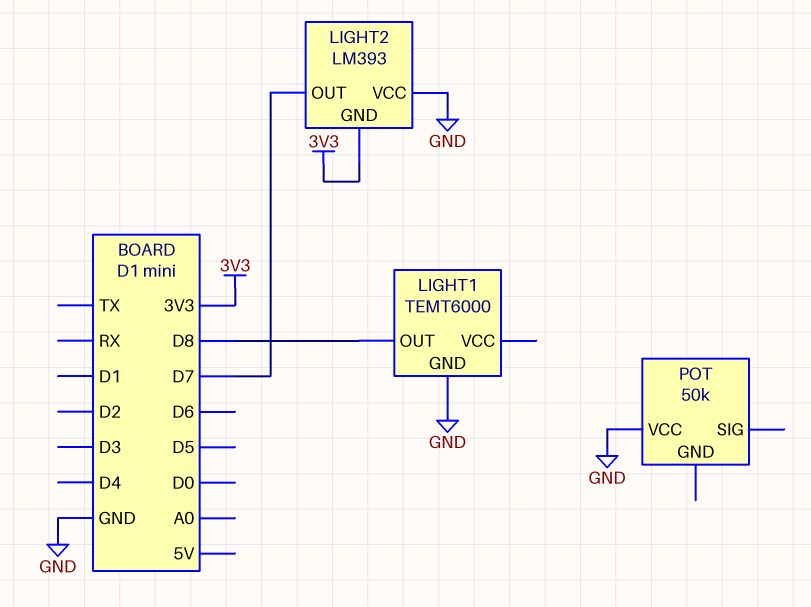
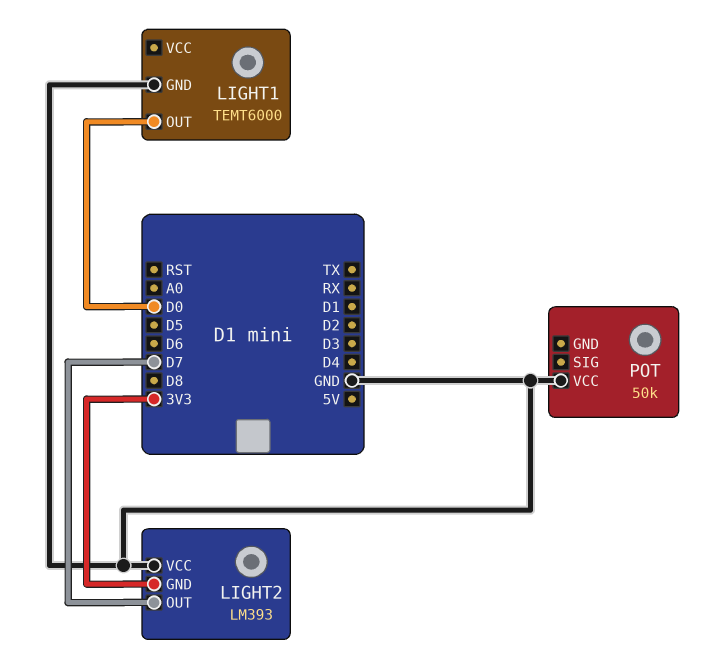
LIGHT1 pin OUT: D8 -> D0

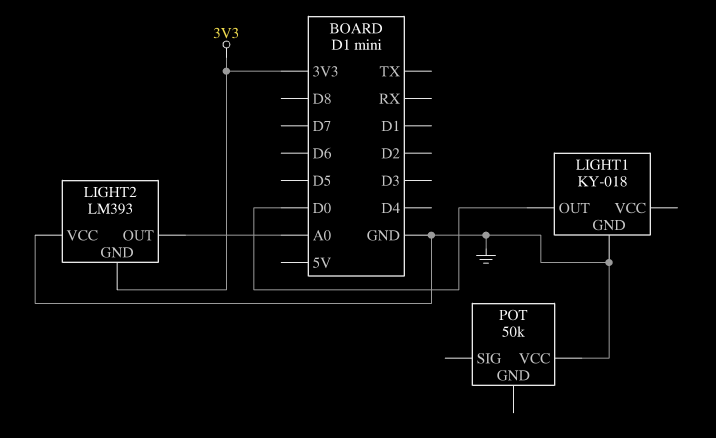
LIGHT1: TEMT6000 -> KY-018
LIGHT2 pin OUT: D7 -> A0

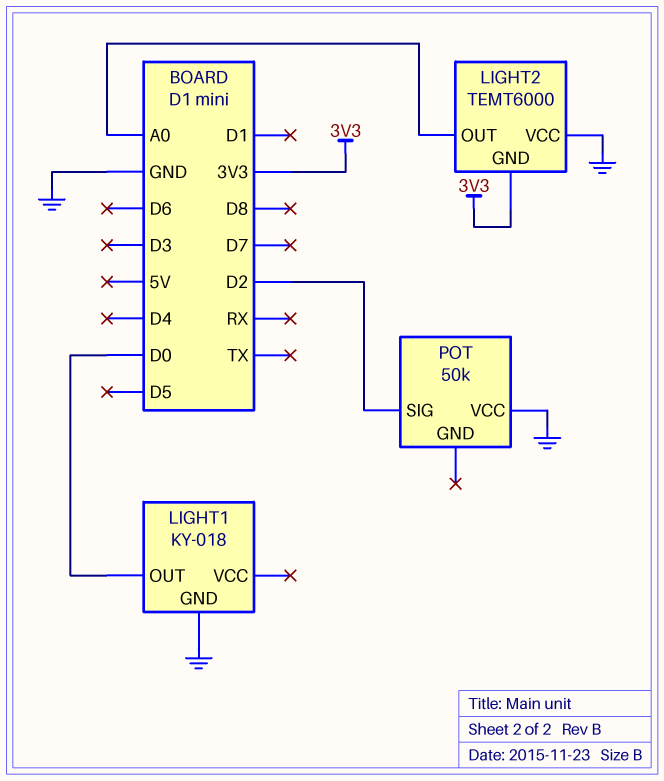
LIGHT2: LM393 -> TEMT6000
POT pin SIG: none -> D2

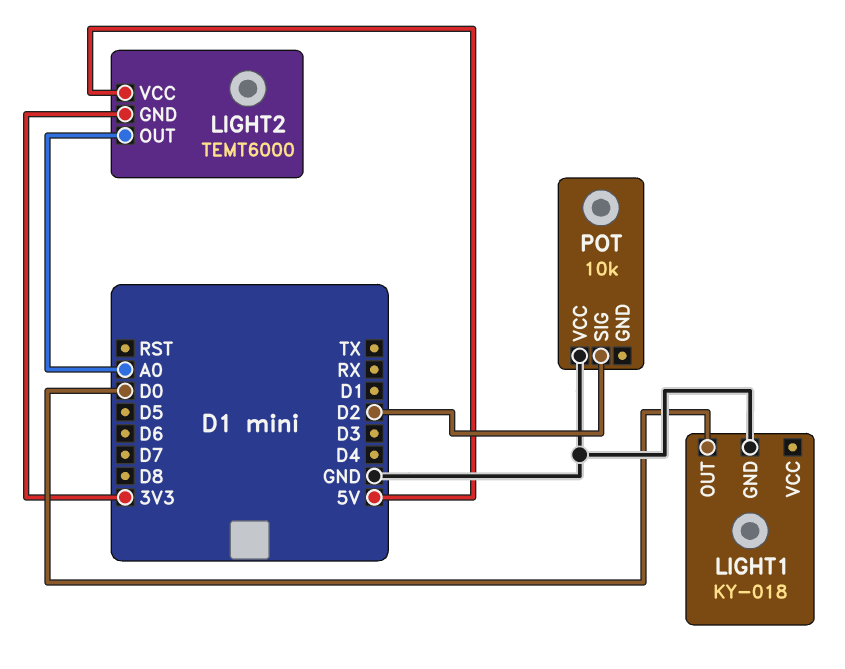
LIGHT2 pin VCC: GND -> 5V
POT: 50k -> 10k

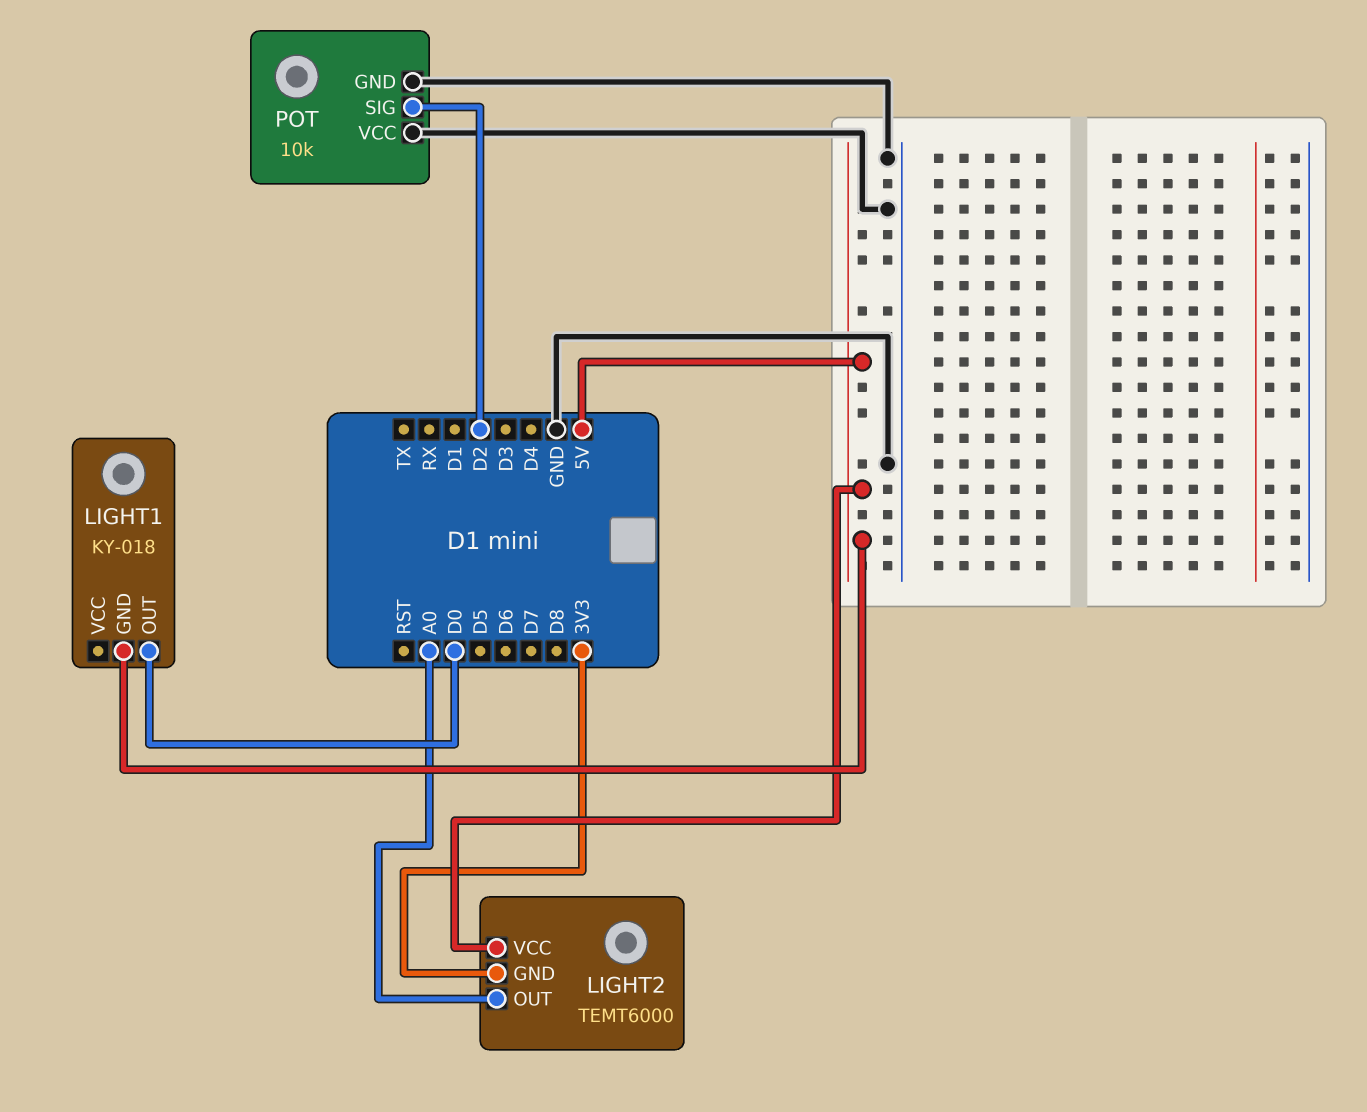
LIGHT1 pin GND: GND -> 5V
POT pin GND: none -> GND

